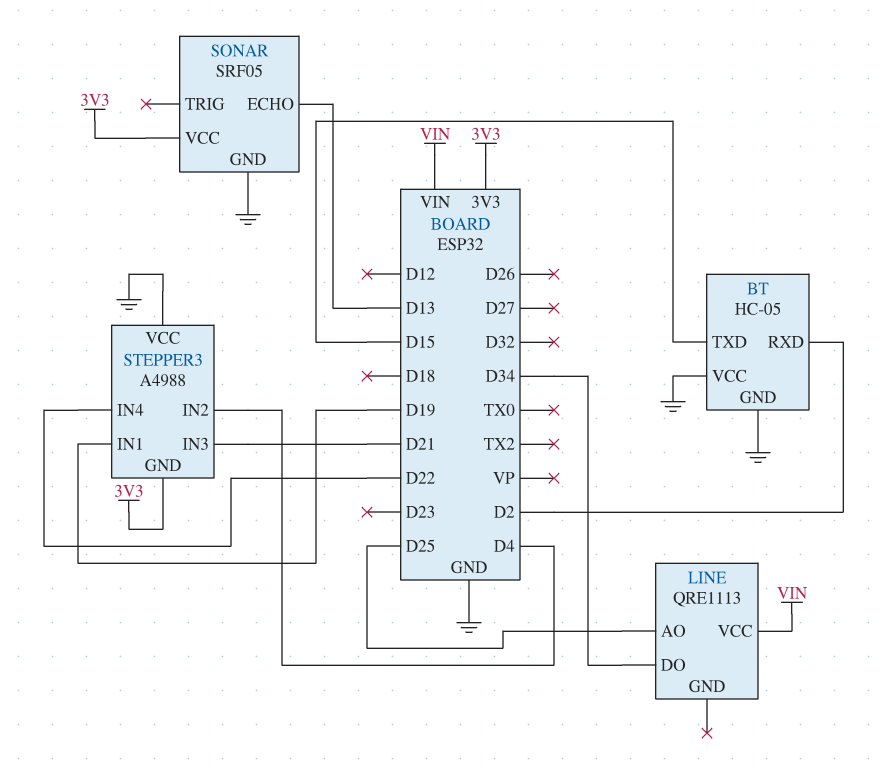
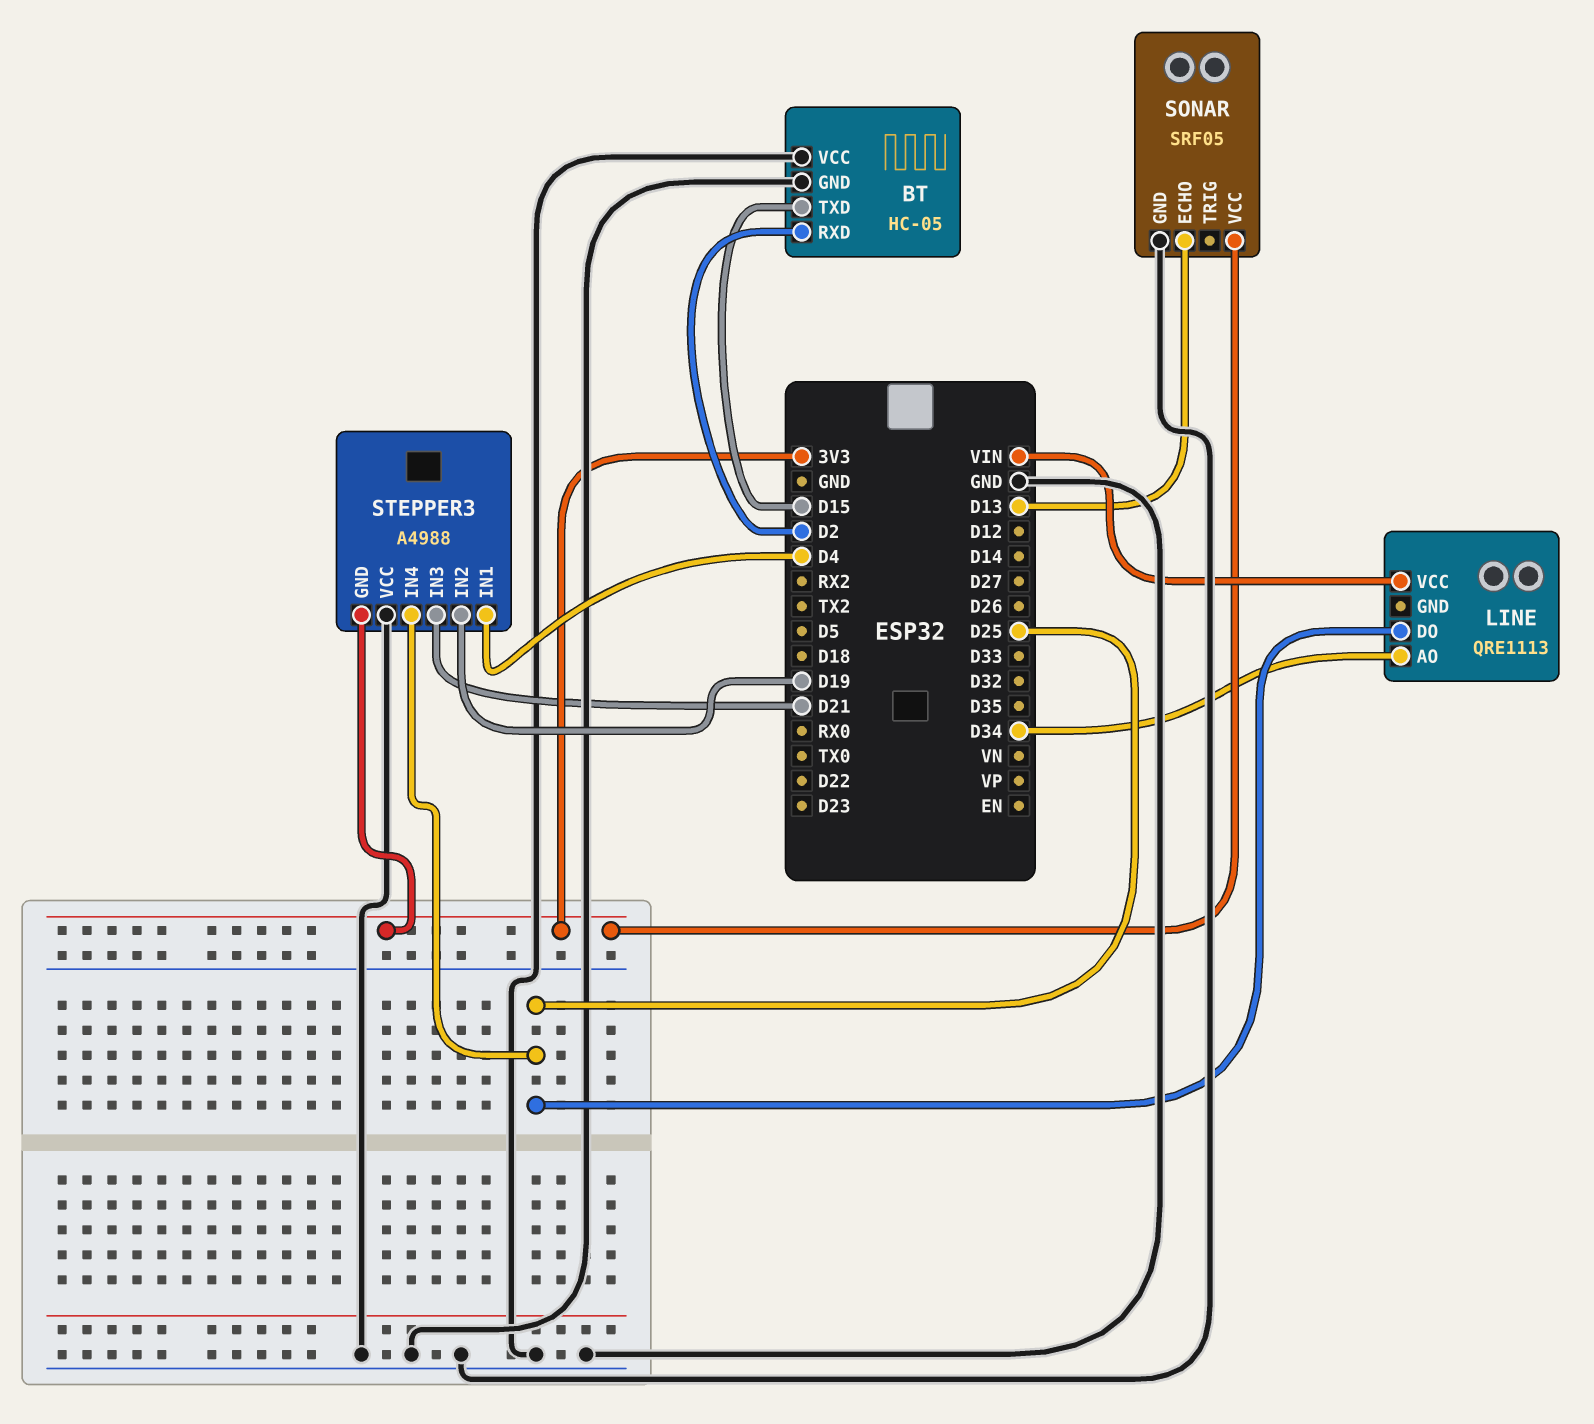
LINE pin AO: D25 -> D34
LINE pin DO: D34 -> D25
STEPPER3 pin IN1: D19 -> D4
STEPPER3 pin IN2: D4 -> D19
STEPPER3 pin IN4: D22 -> D25

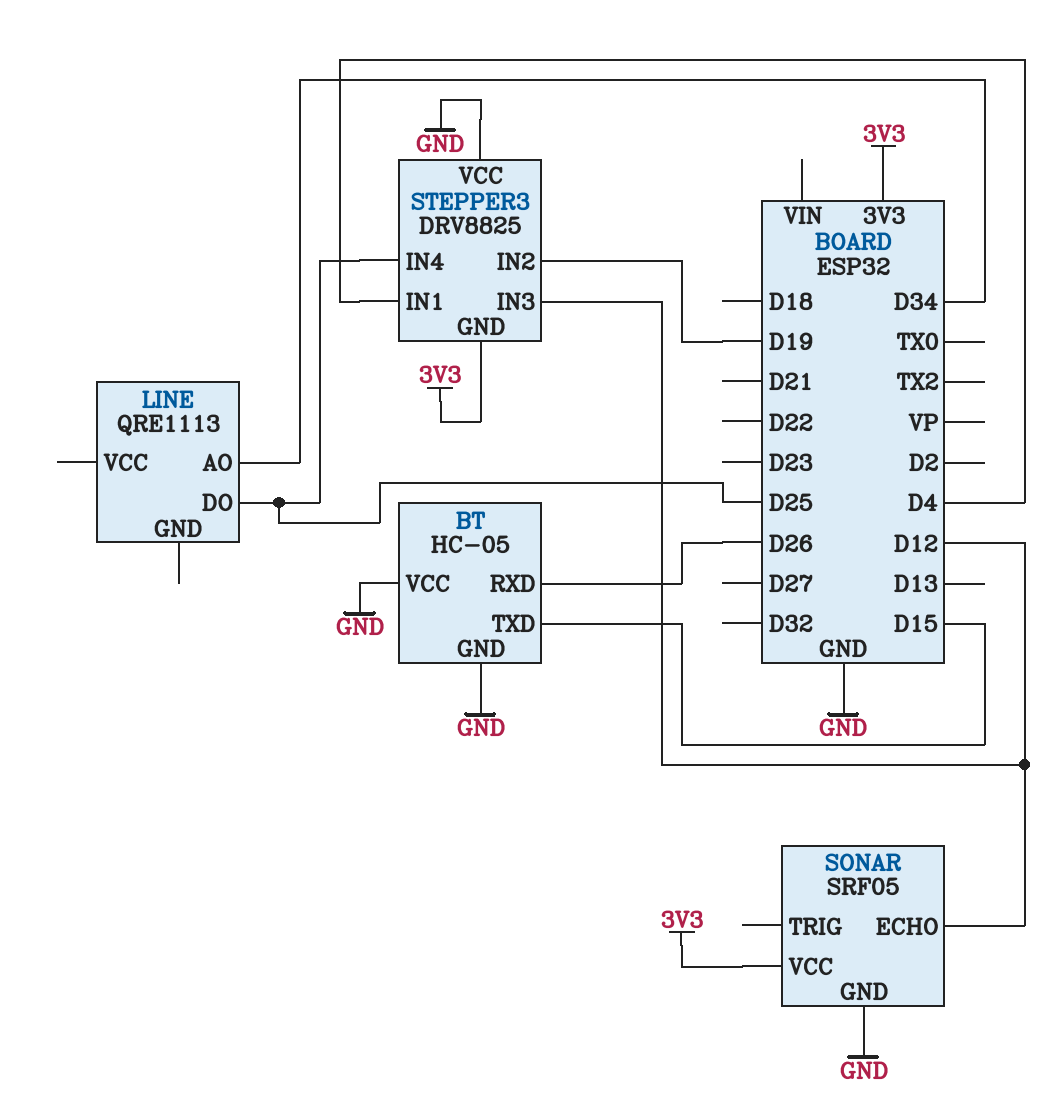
BT pin RXD: D2 -> D26
LINE pin VCC: VIN -> none
SONAR pin ECHO: D13 -> D12
STEPPER3: A4988 -> DRV8825
STEPPER3 pin IN3: D21 -> D12

